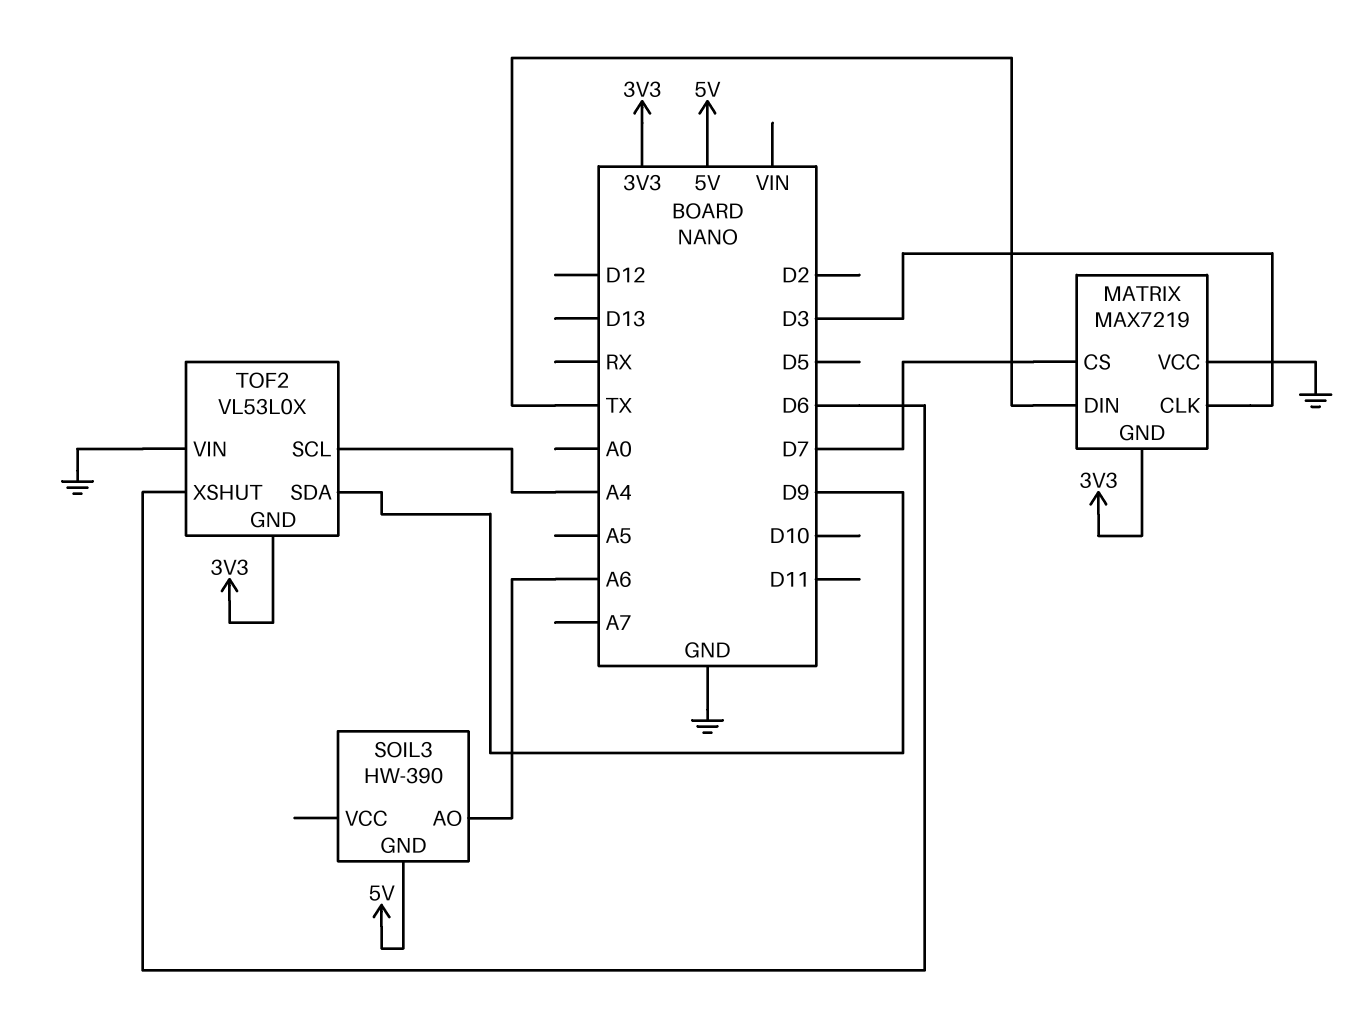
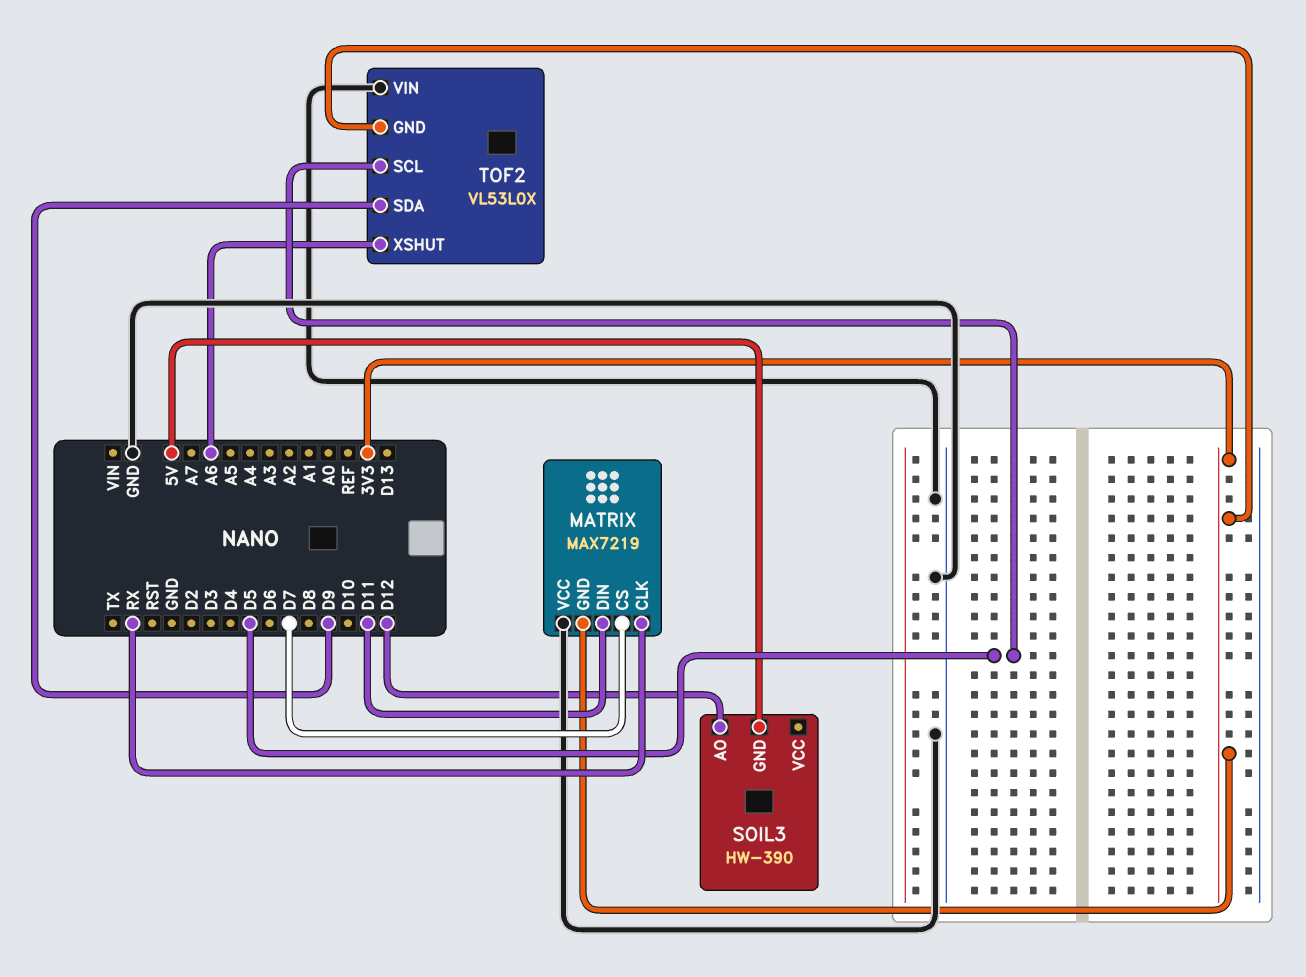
MATRIX pin CLK: D3 -> RX
MATRIX pin DIN: TX -> D11
SOIL3 pin AO: A6 -> D12
TOF2 pin SCL: A4 -> D5
TOF2 pin XSHUT: D6 -> A6

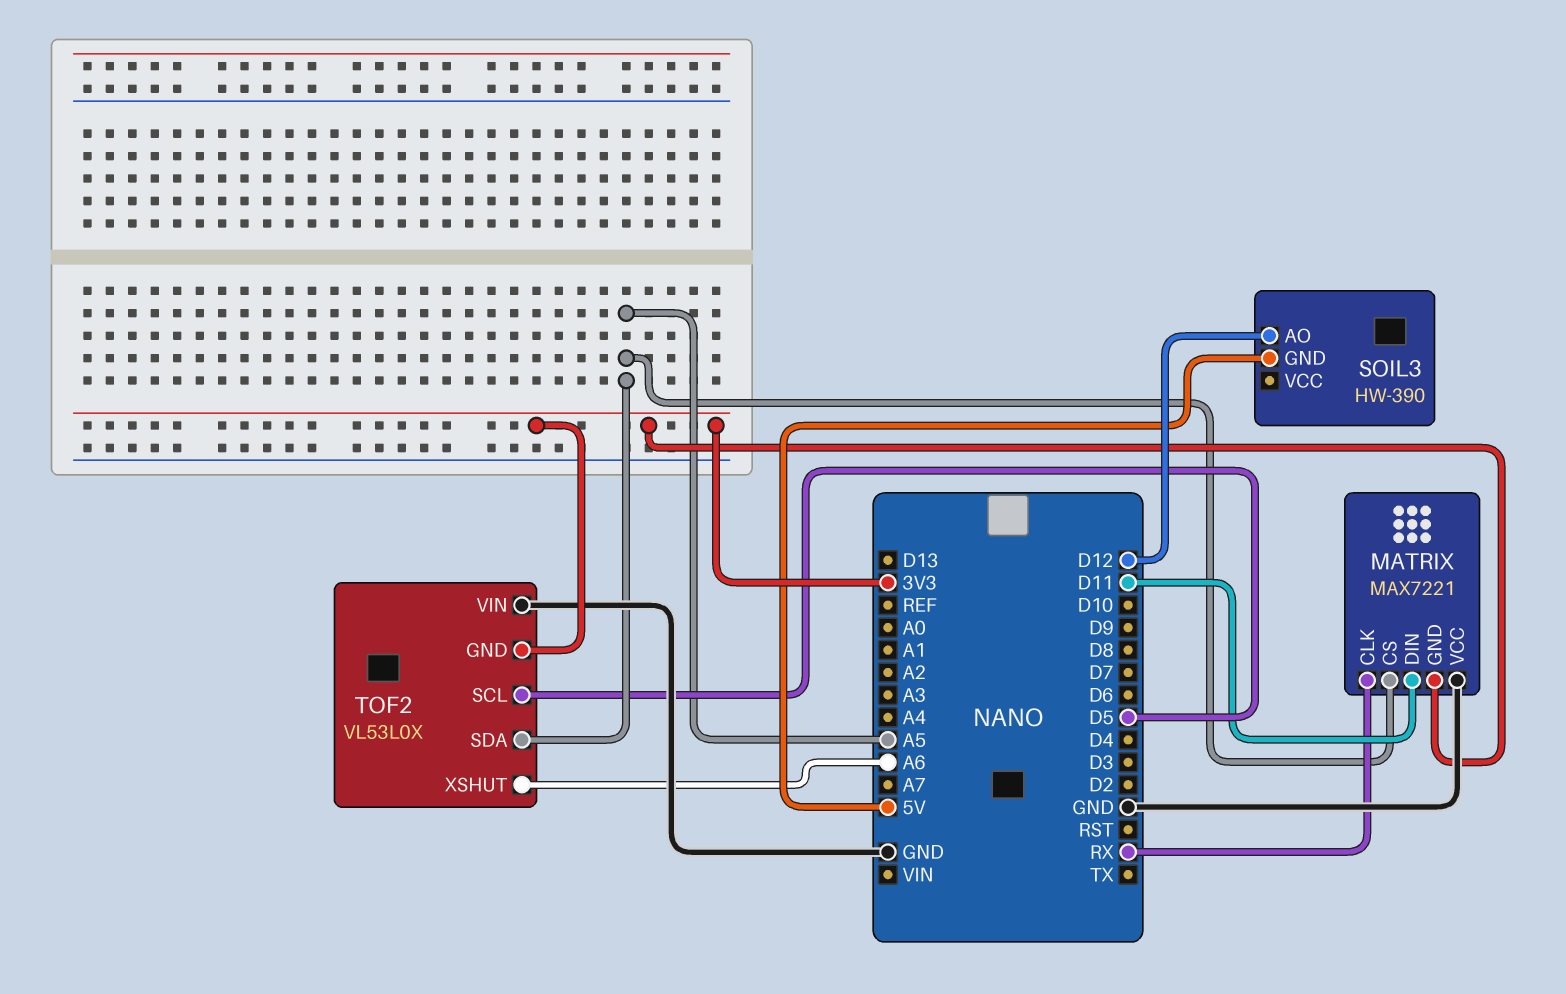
MATRIX: MAX7219 -> MAX7221
MATRIX pin CS: D7 -> A5
TOF2 pin SDA: D9 -> A5

